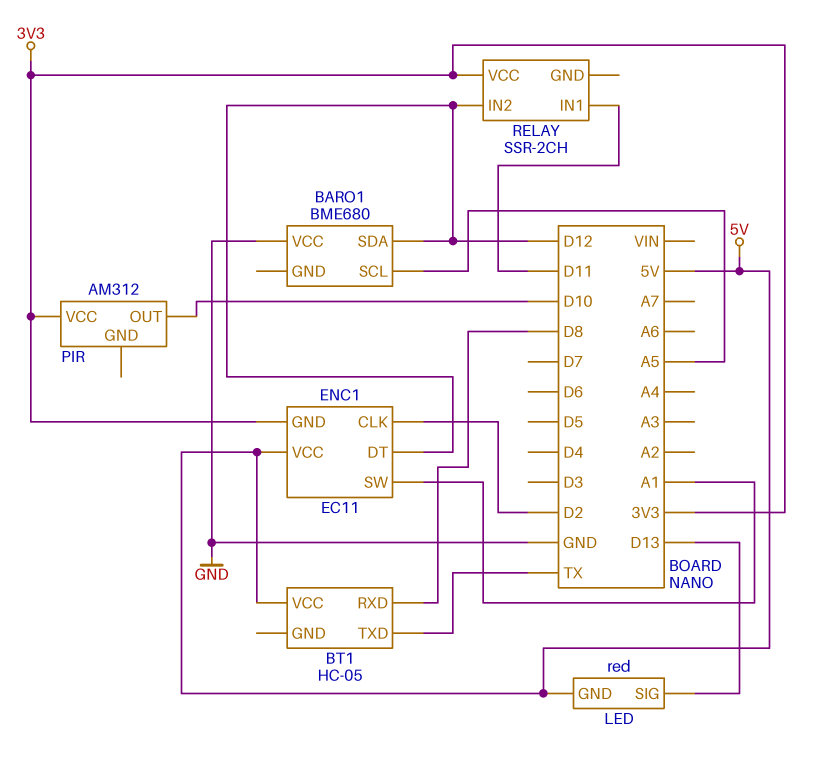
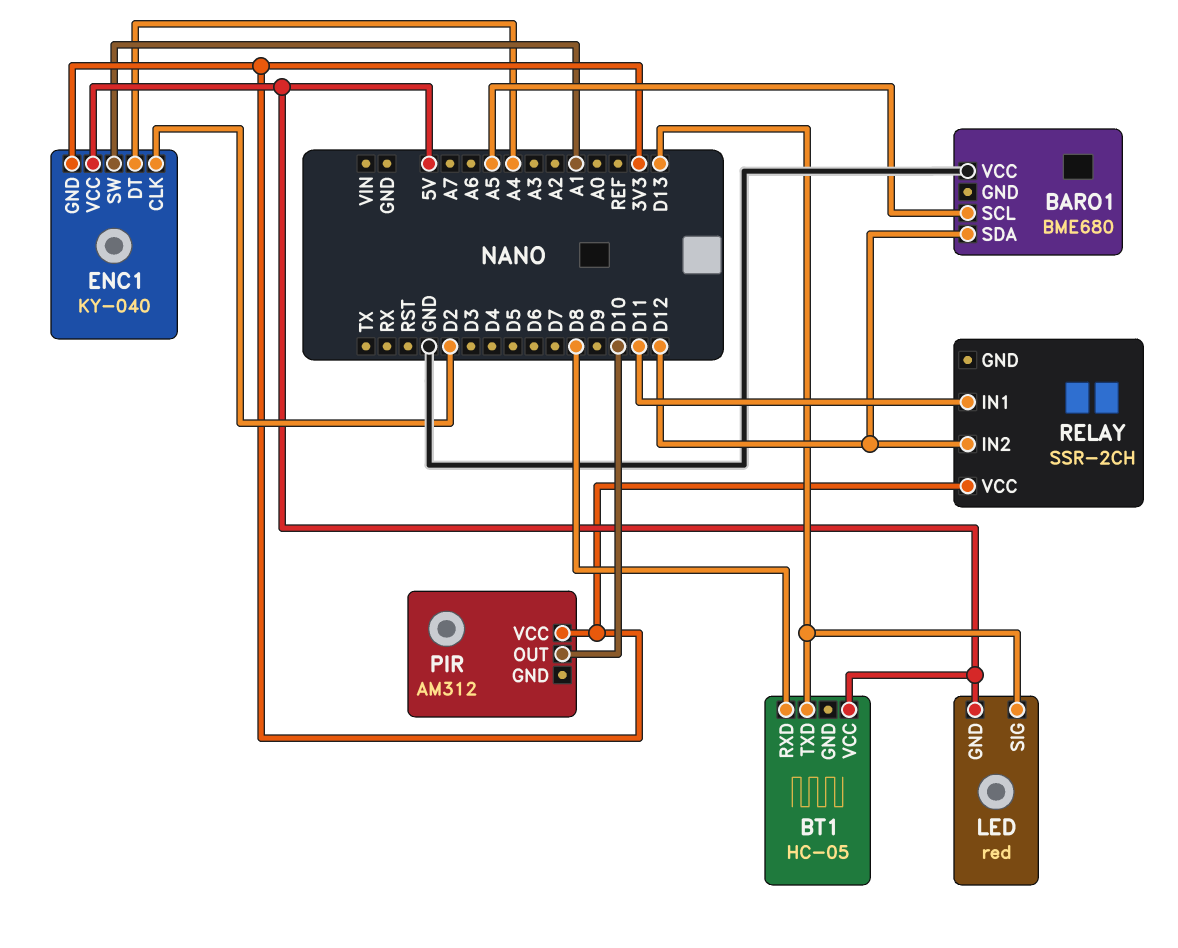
BT1 pin TXD: TX -> D13
ENC1: EC11 -> KY-040
ENC1 pin DT: D12 -> A4

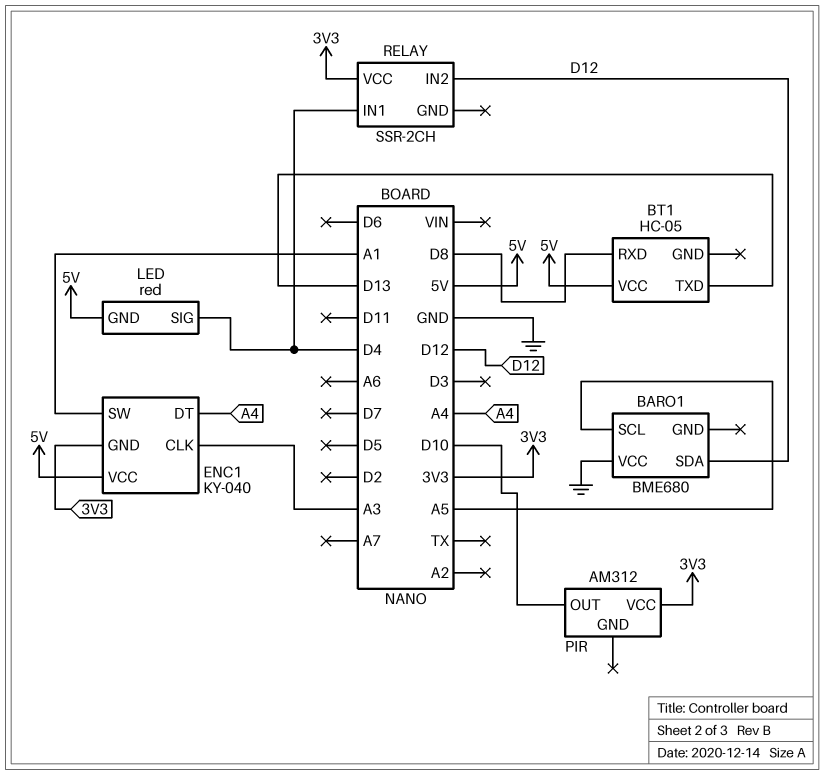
ENC1 pin CLK: D2 -> A3
LED pin SIG: D13 -> D4
RELAY pin IN1: D11 -> D4

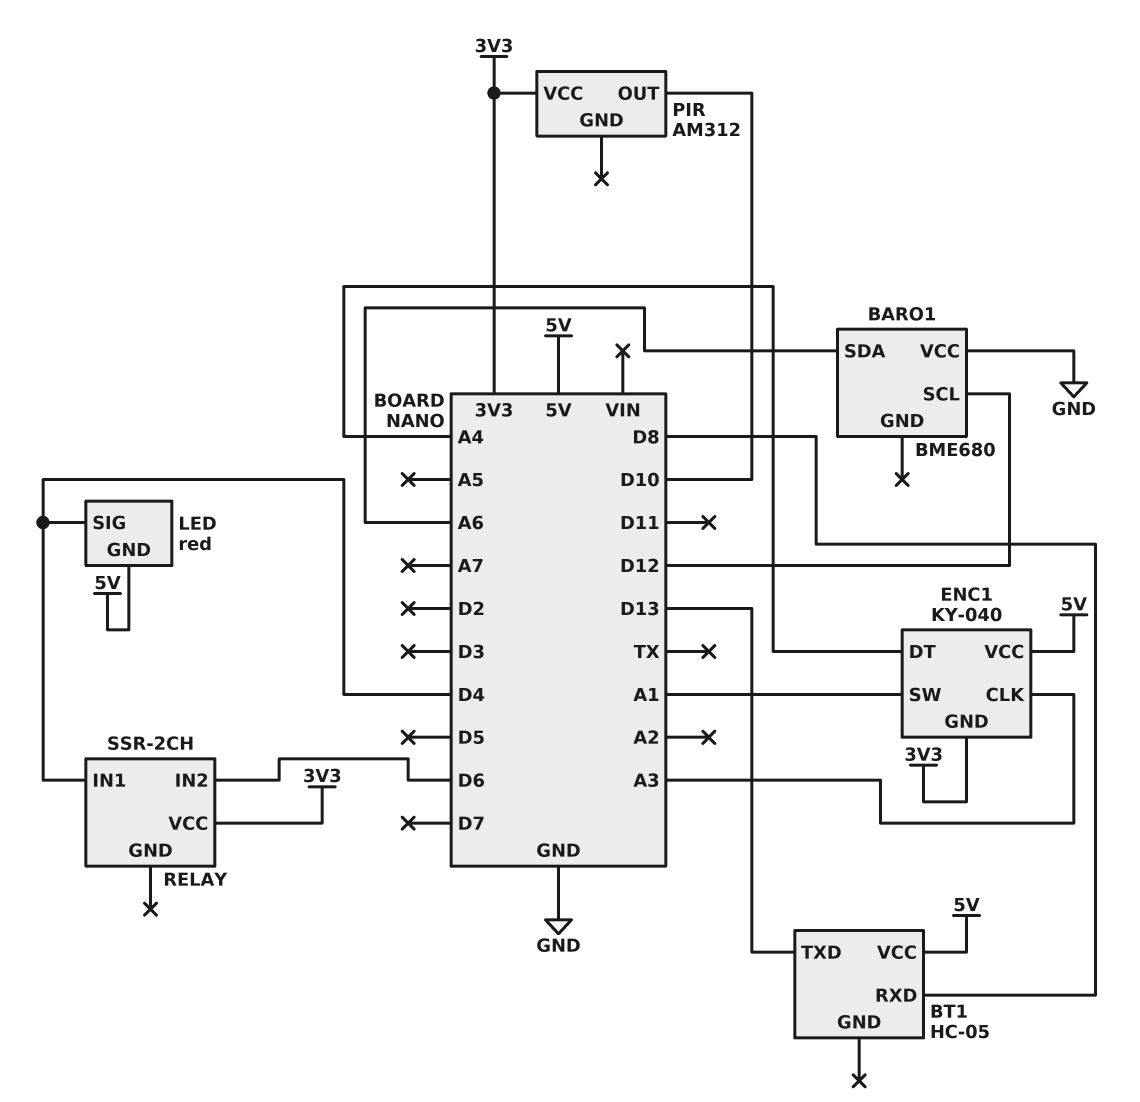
BARO1 pin SCL: A5 -> D12
BARO1 pin SDA: D12 -> A6
RELAY pin IN2: D12 -> D6

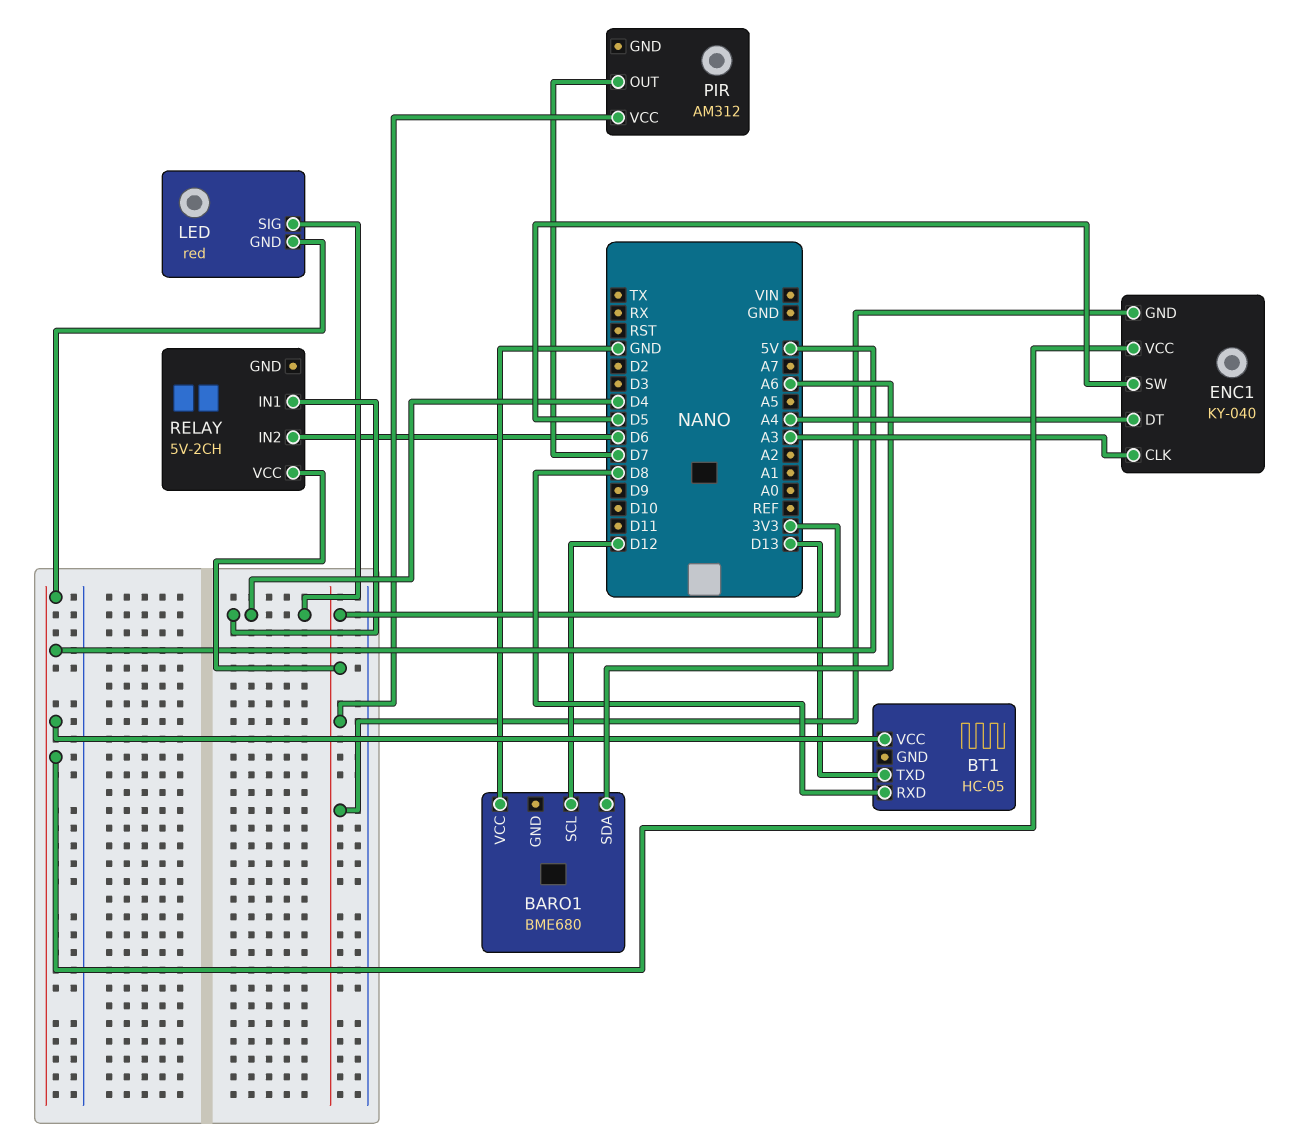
ENC1 pin SW: A1 -> D5
PIR pin OUT: D10 -> D7
RELAY: SSR-2CH -> 5V-2CH

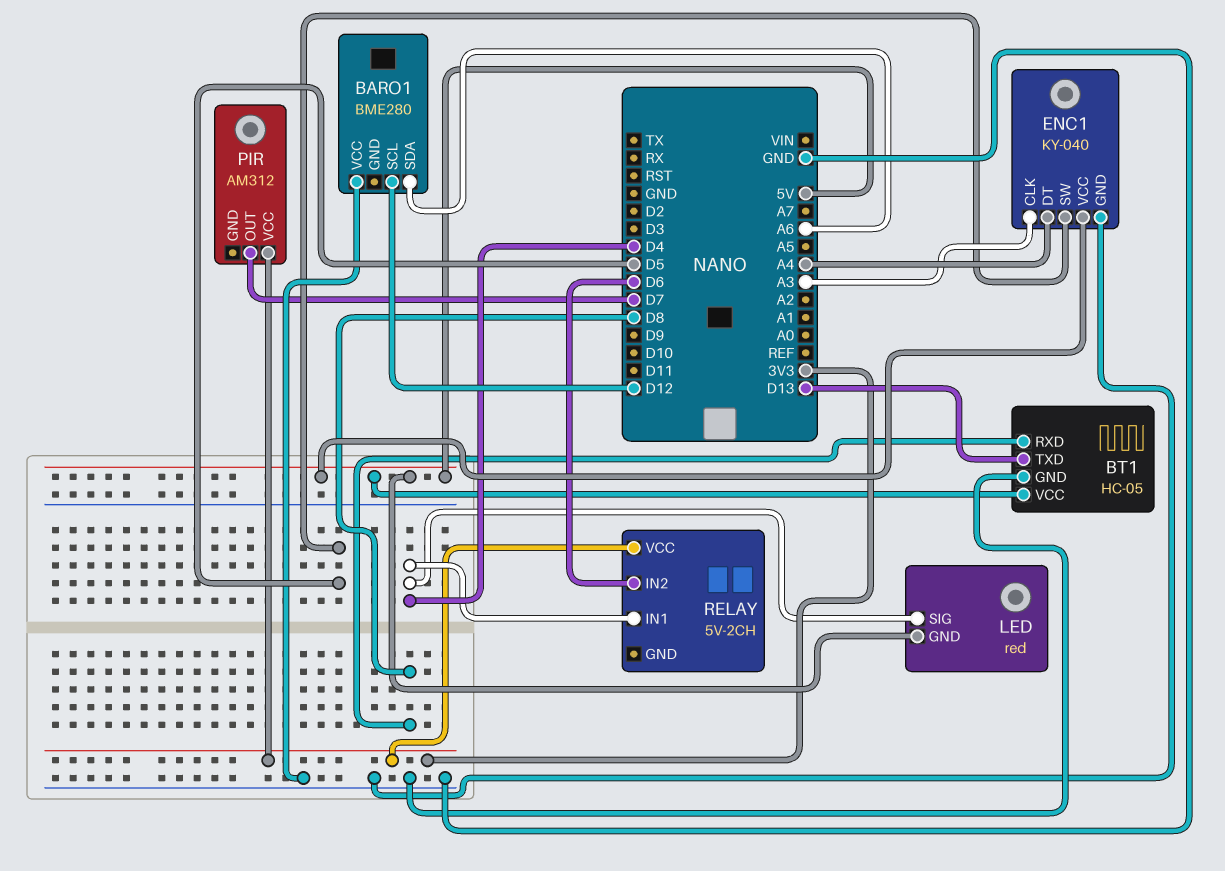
BARO1: BME680 -> BME280
BT1 pin GND: none -> GND
ENC1 pin GND: 3V3 -> GND

